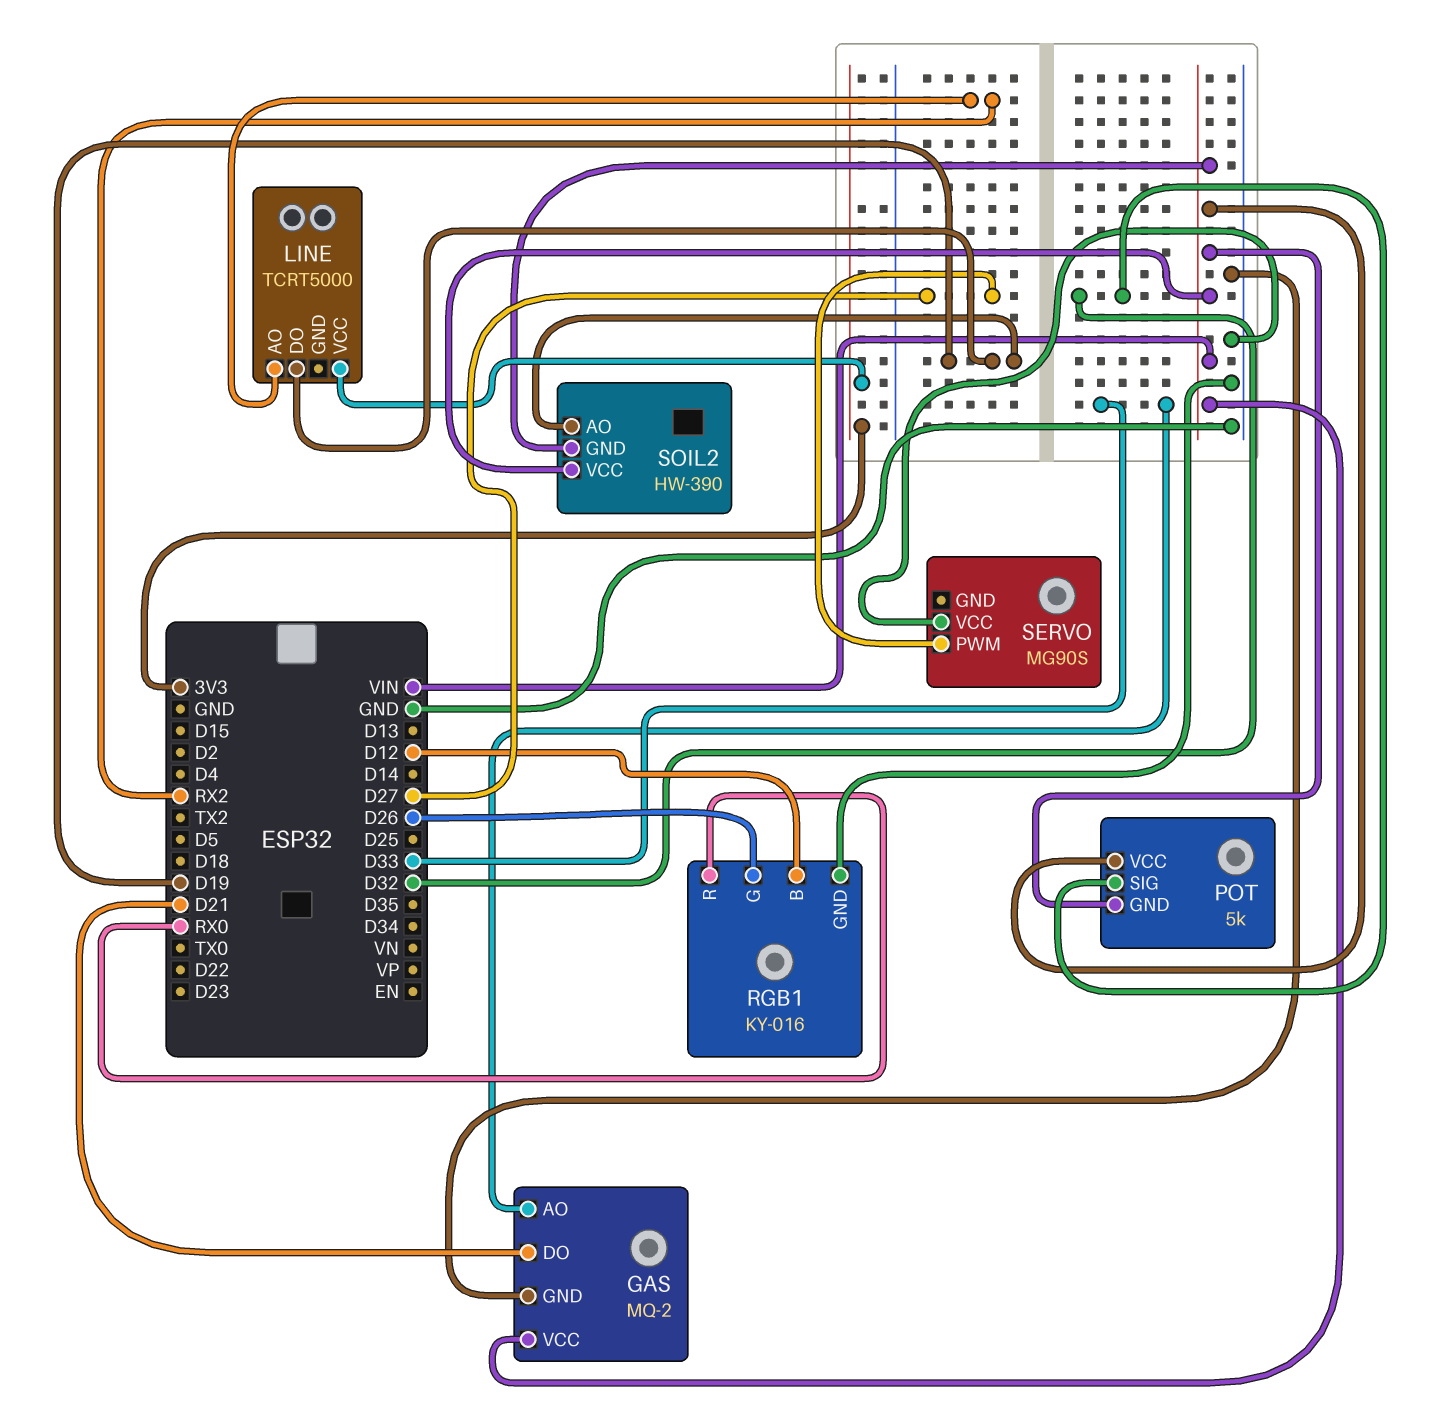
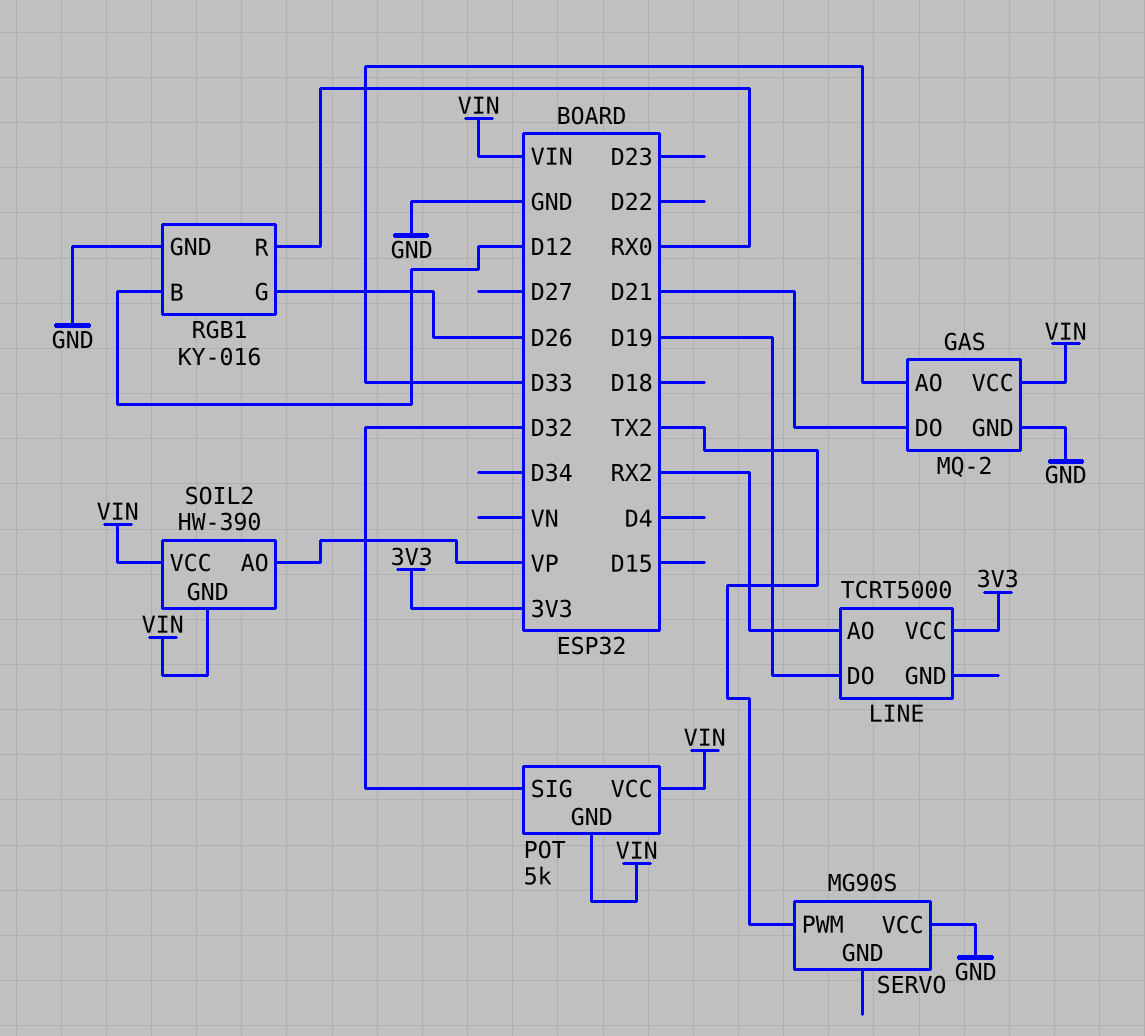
SERVO pin PWM: D27 -> TX2
SOIL2 pin AO: D19 -> VP

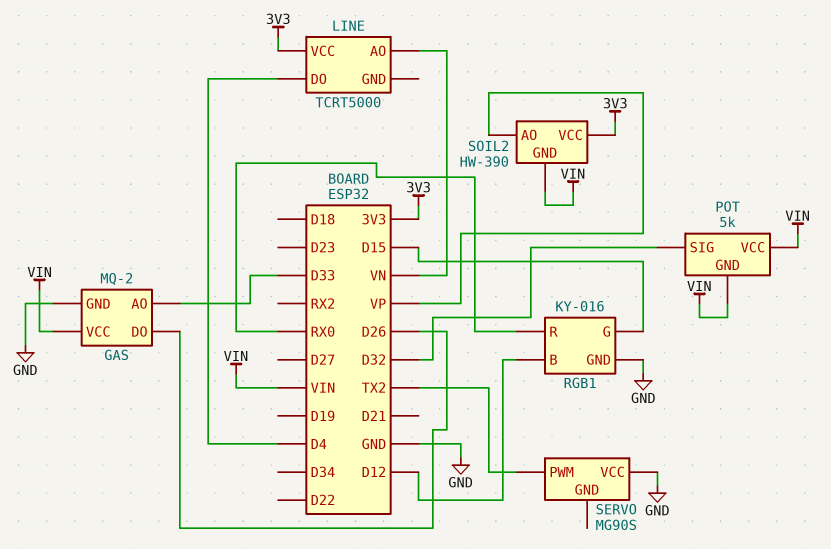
GAS pin DO: D21 -> D26
LINE pin AO: RX2 -> VN
LINE pin DO: D19 -> D4
RGB1 pin G: D26 -> D15
SOIL2 pin VCC: VIN -> 3V3

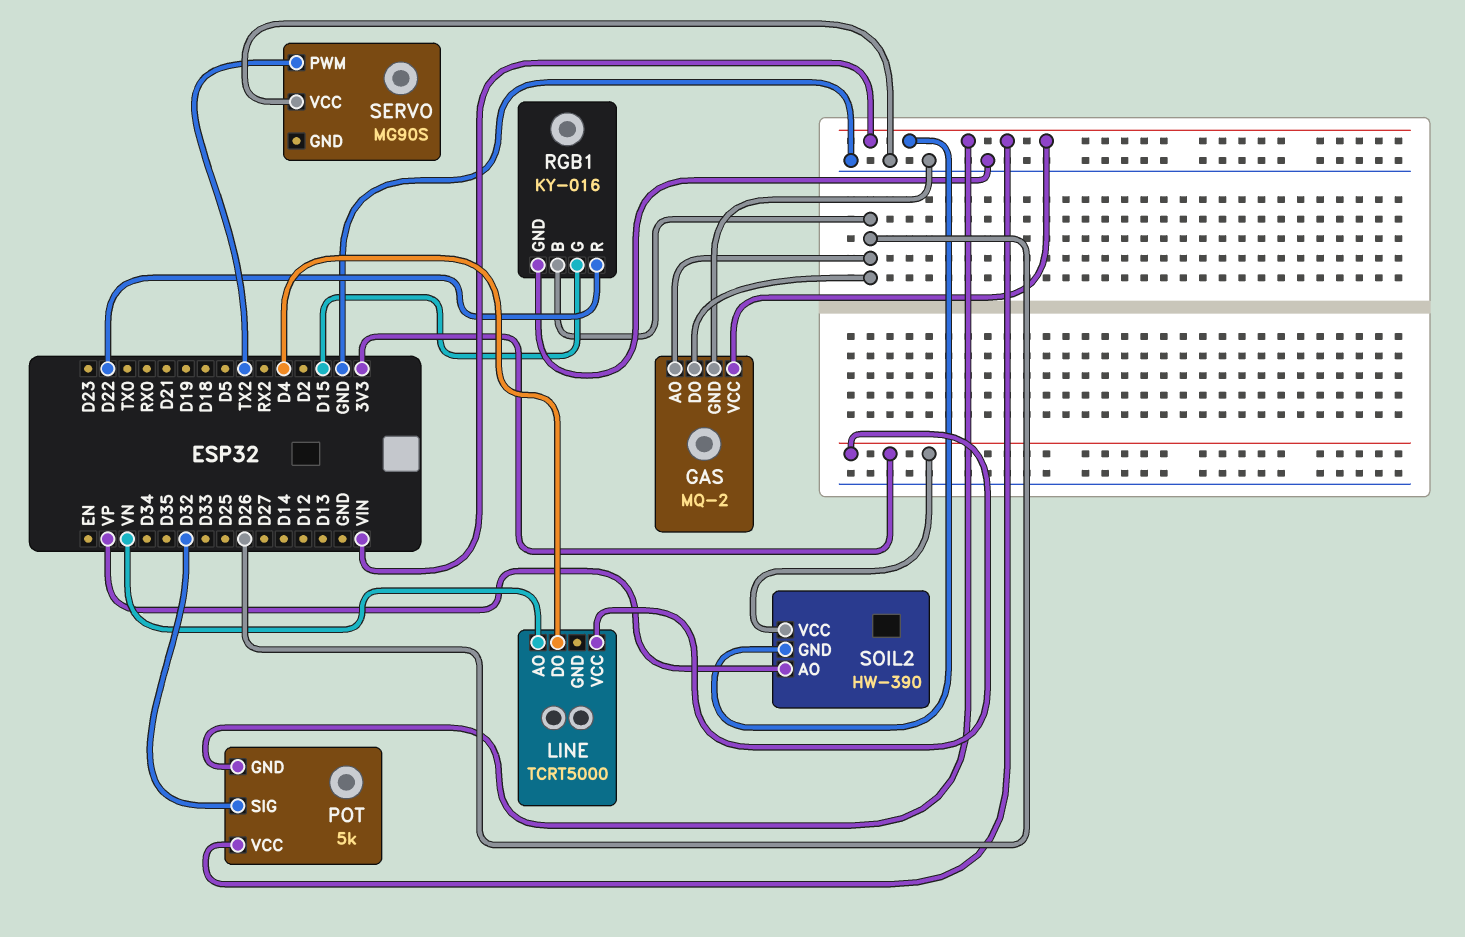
GAS pin AO: D33 -> D26
RGB1 pin B: D12 -> D26
RGB1 pin R: RX0 -> D22

